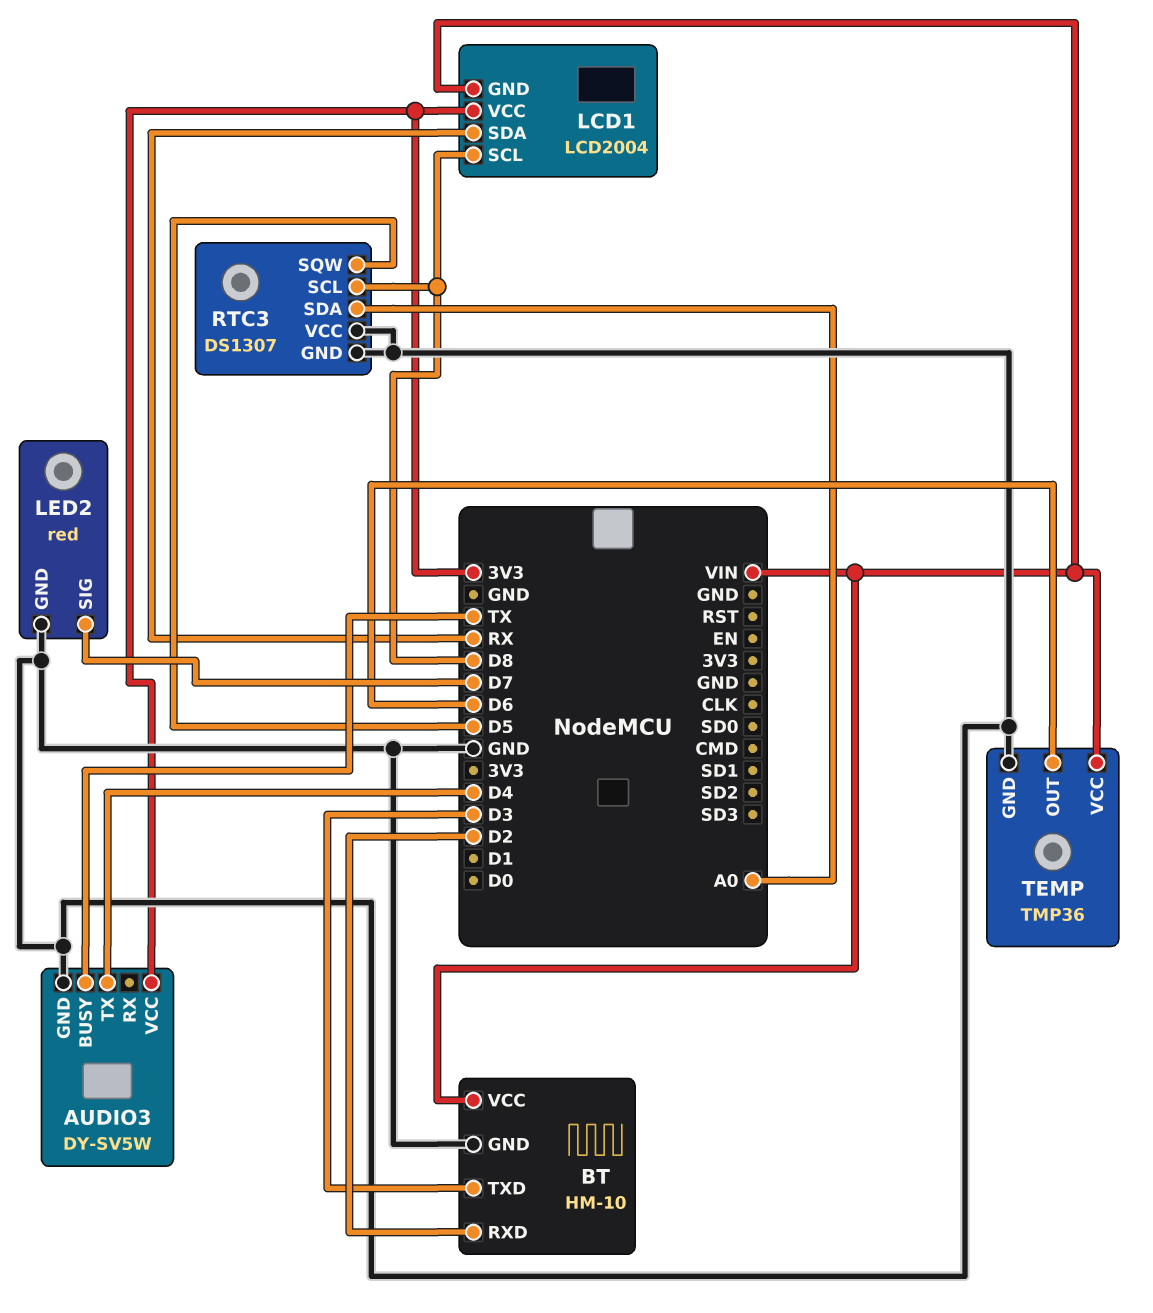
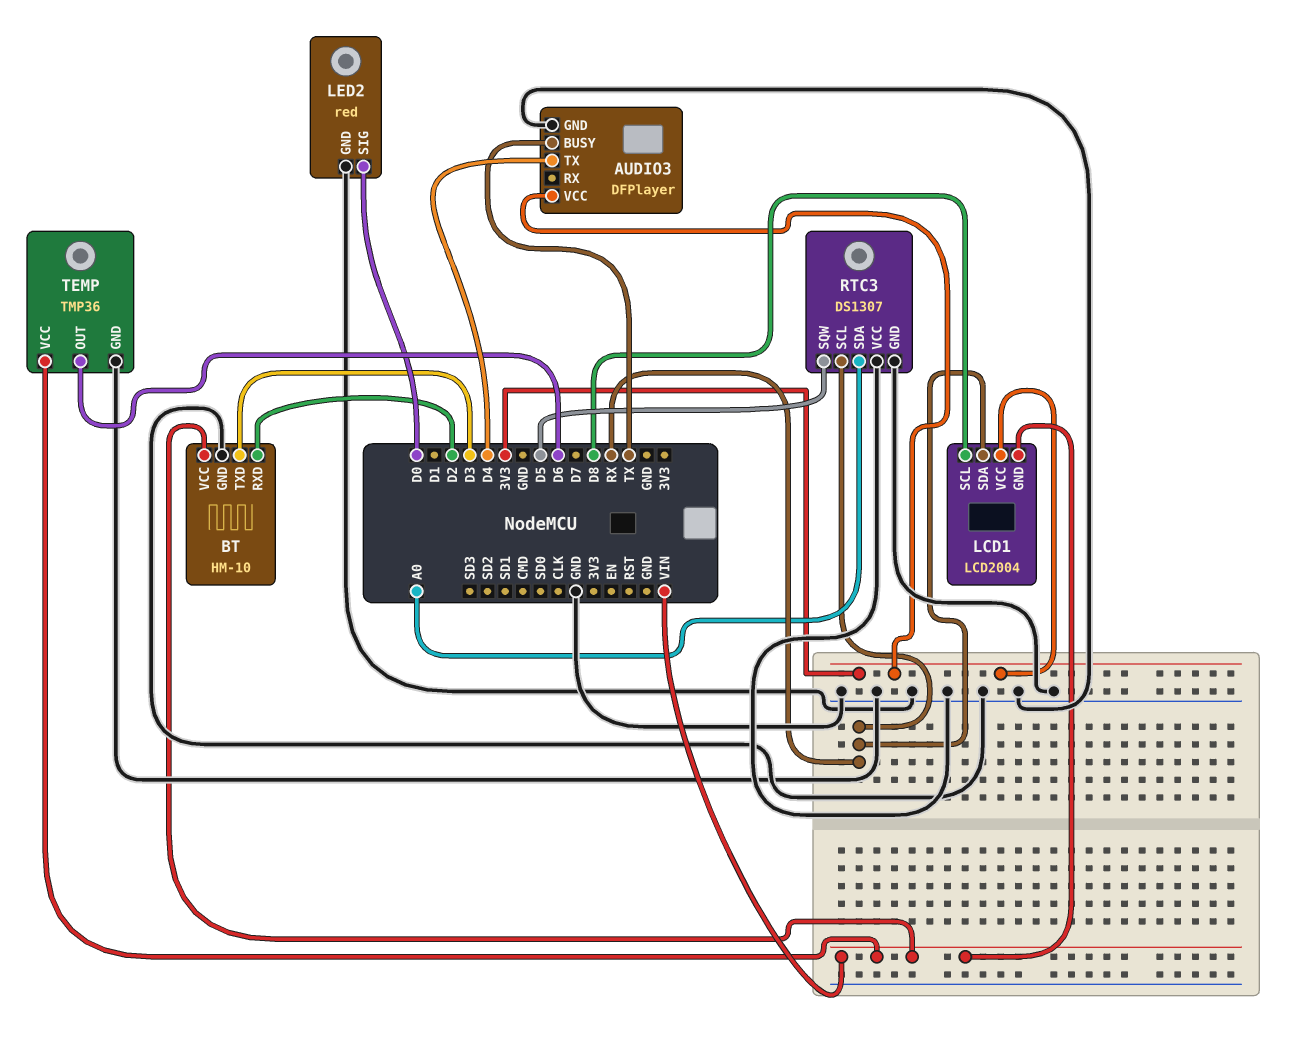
AUDIO3: DY-SV5W -> DFPlayer
LED2 pin SIG: D7 -> D0
RTC3 pin SCL: D8 -> RX

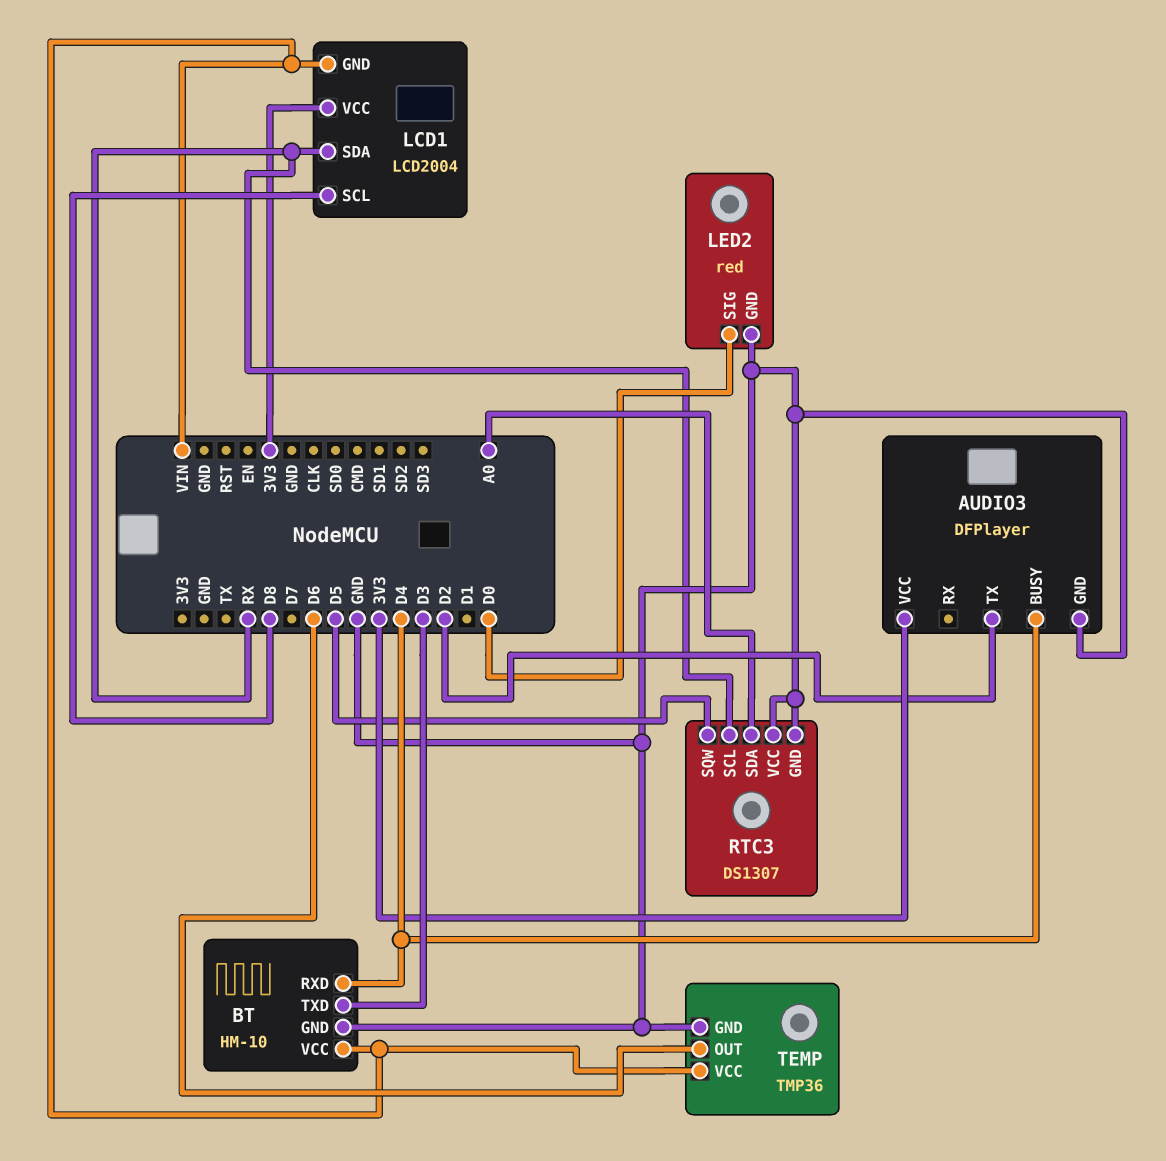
AUDIO3 pin BUSY: TX -> D4
AUDIO3 pin TX: D4 -> D2
BT pin RXD: D2 -> D4

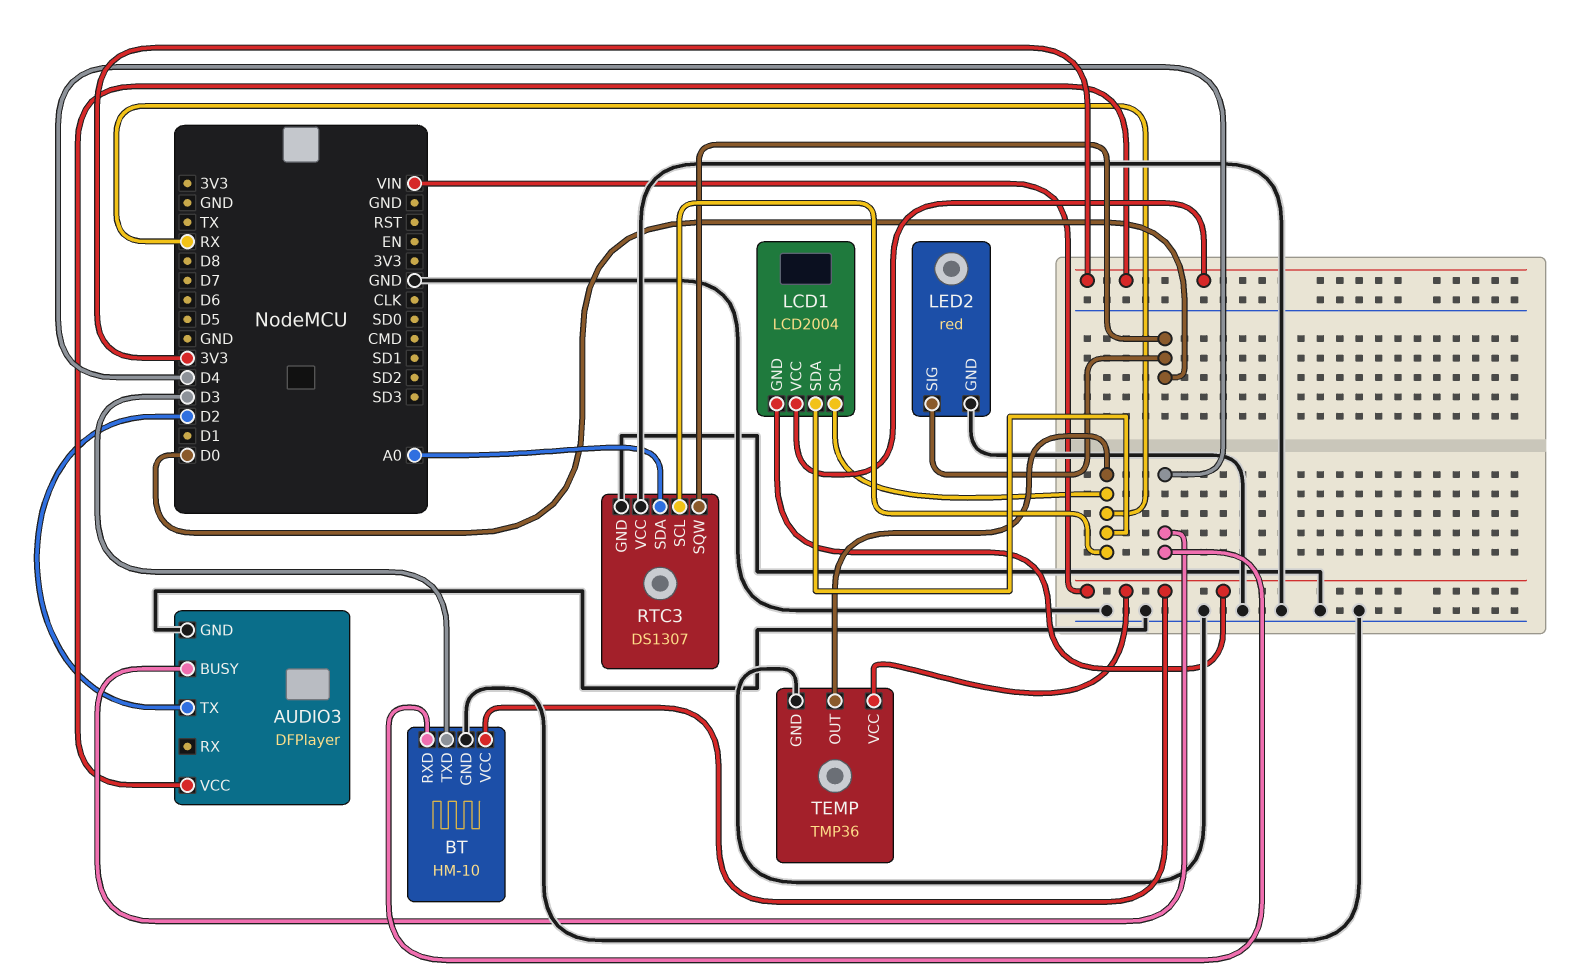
LCD1 pin SCL: D8 -> RX
RTC3 pin SQW: D5 -> D0
TEMP pin OUT: D6 -> RX

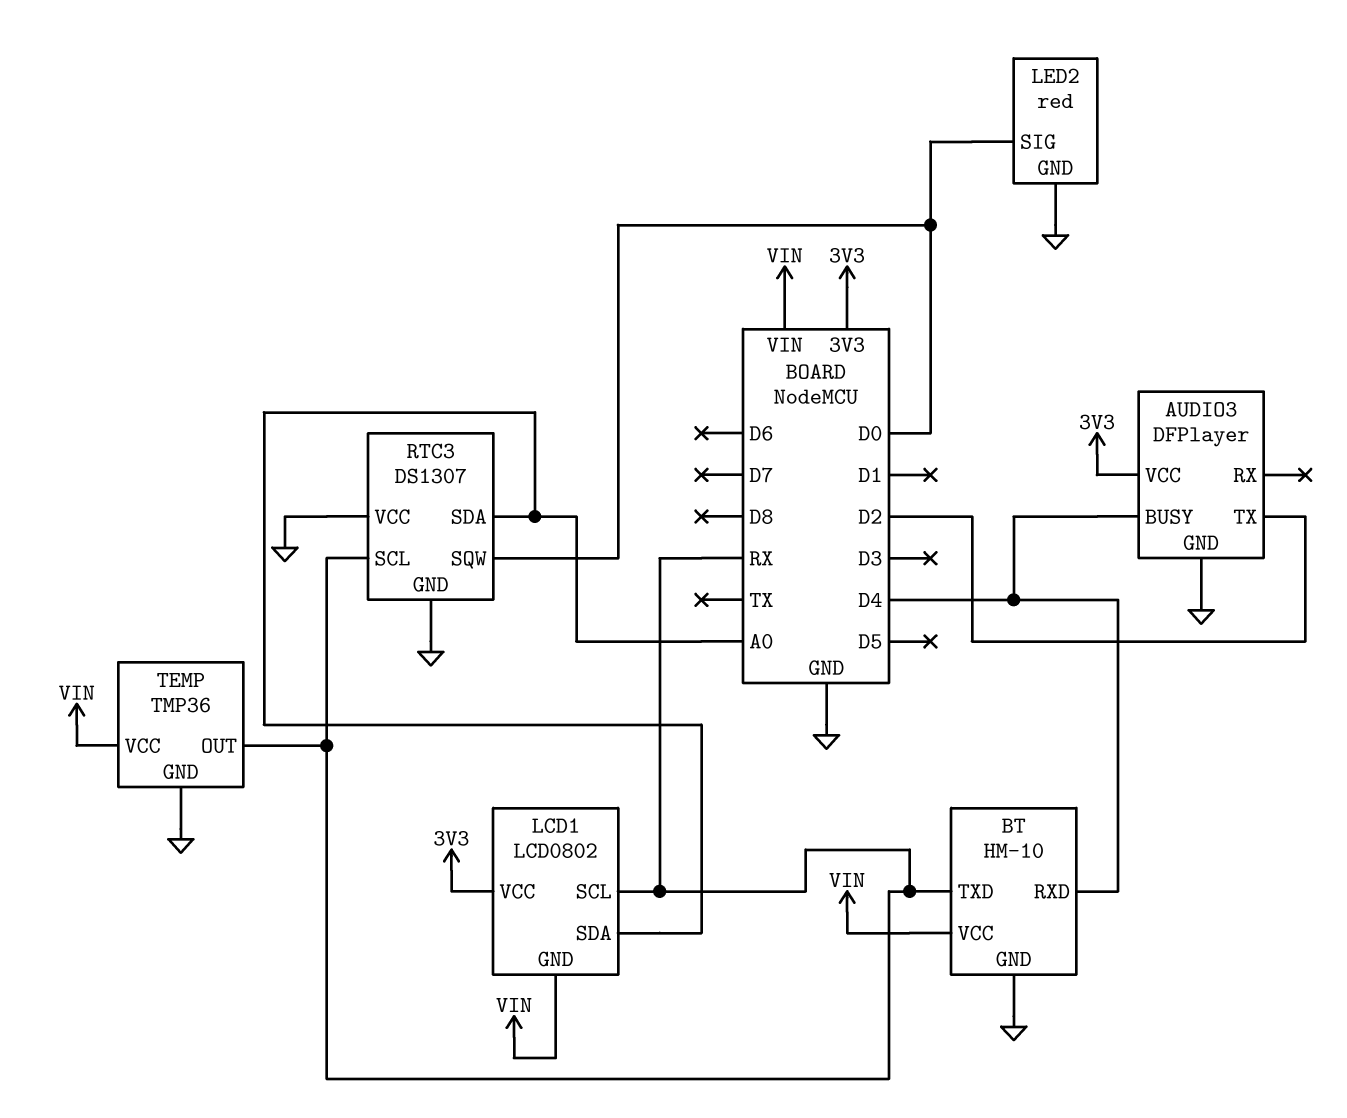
BT pin TXD: D3 -> RX
LCD1: LCD2004 -> LCD0802
LCD1 pin SDA: RX -> A0

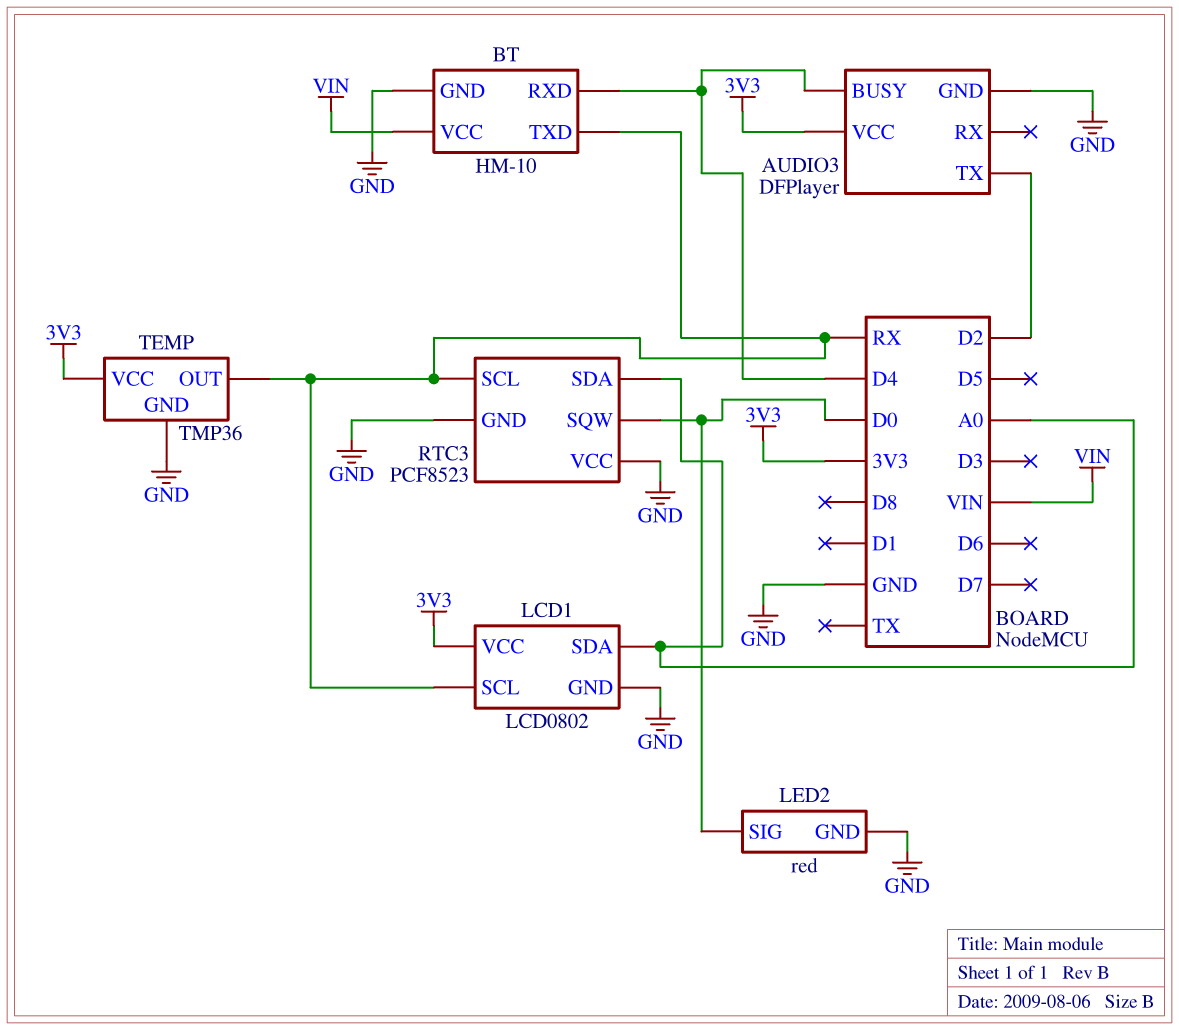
LCD1 pin GND: VIN -> GND
RTC3: DS1307 -> PCF8523
TEMP pin VCC: VIN -> 3V3

